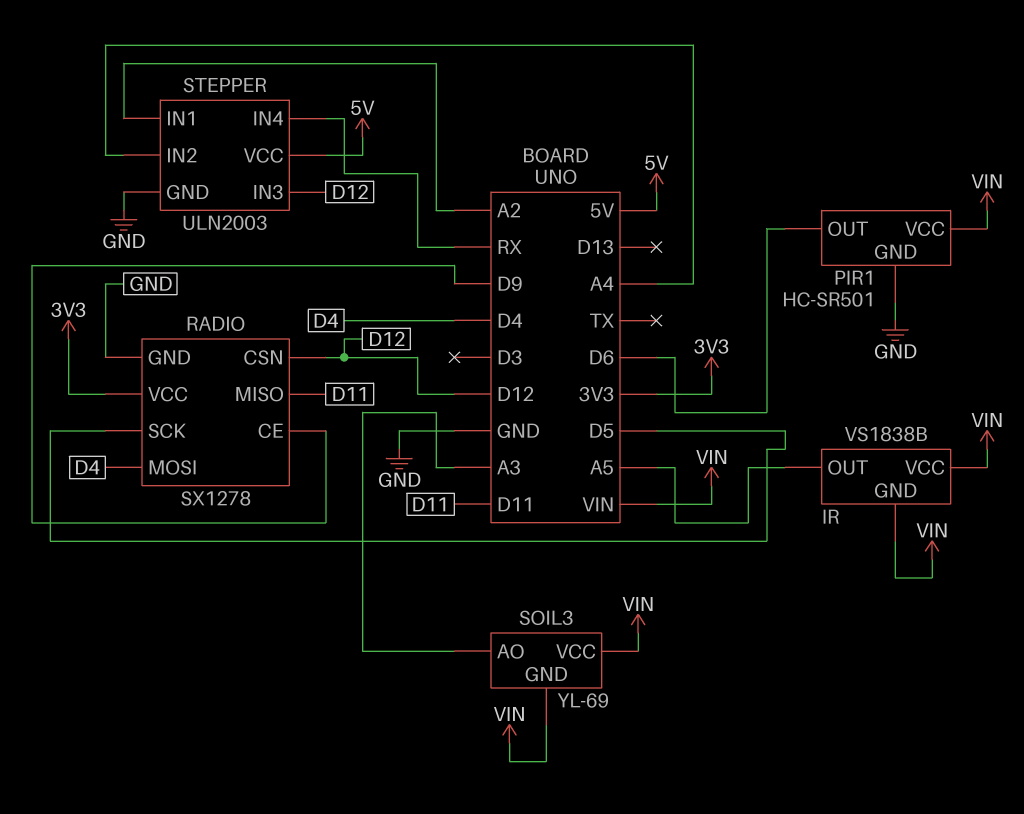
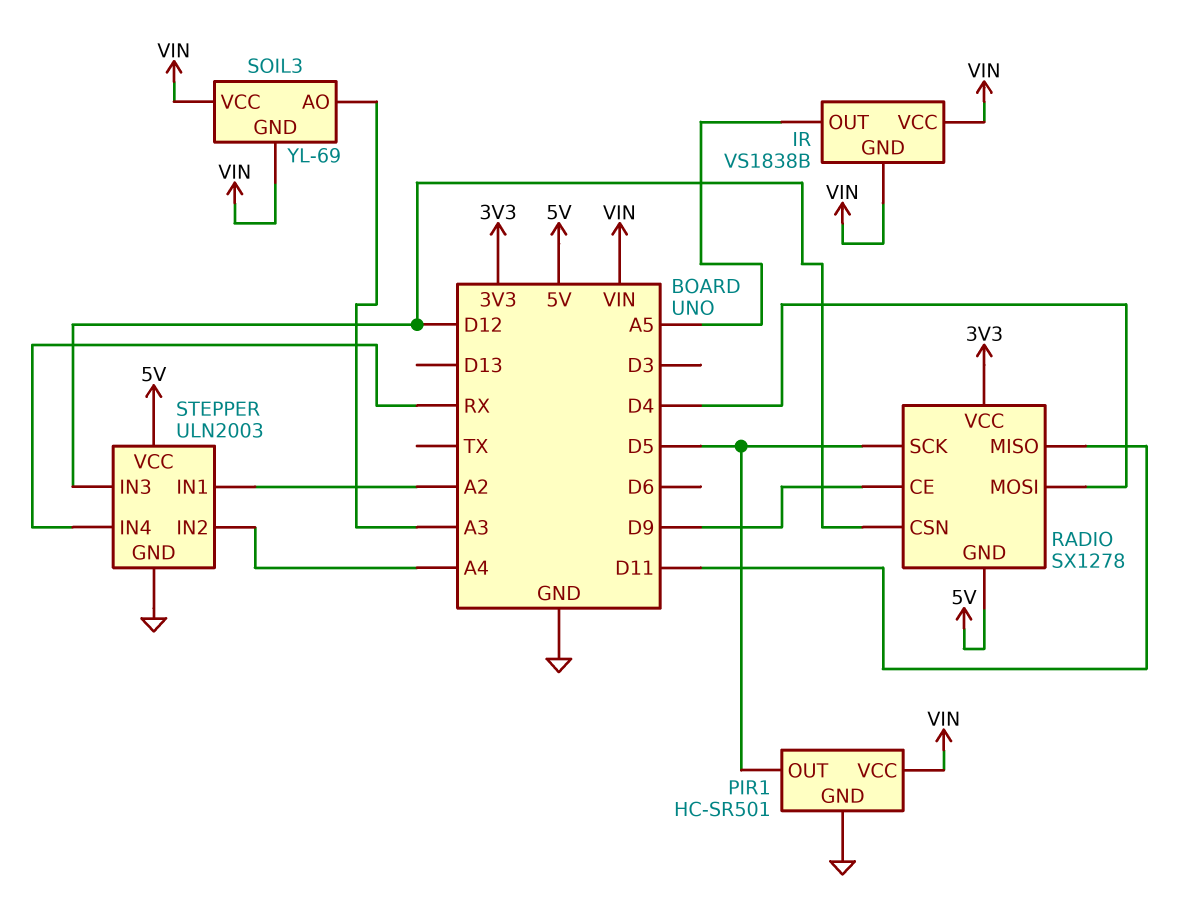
PIR1 pin OUT: D6 -> D5
RADIO pin GND: GND -> 5V

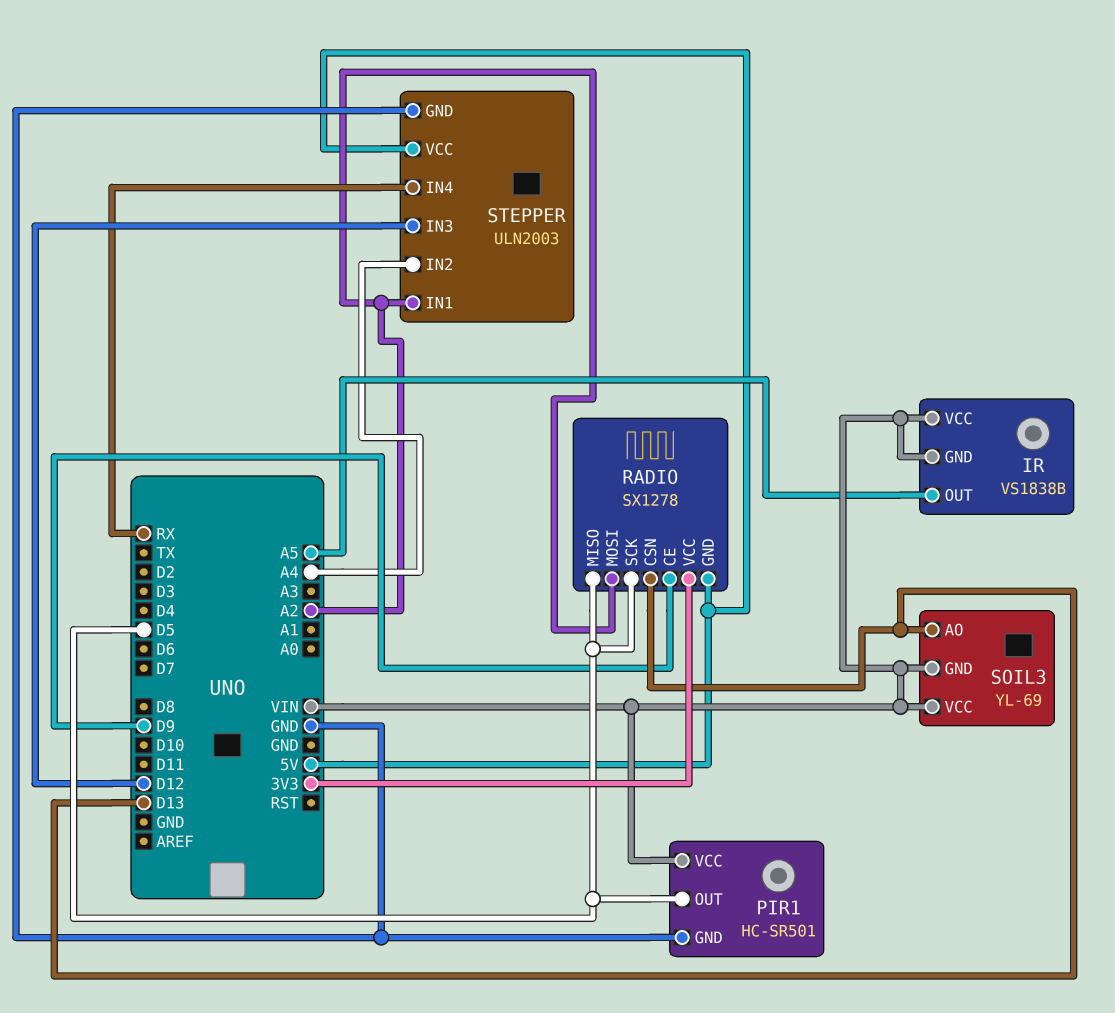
RADIO pin CSN: D12 -> D13
RADIO pin MISO: D11 -> D5
RADIO pin MOSI: D4 -> A2
SOIL3 pin AO: A3 -> D13

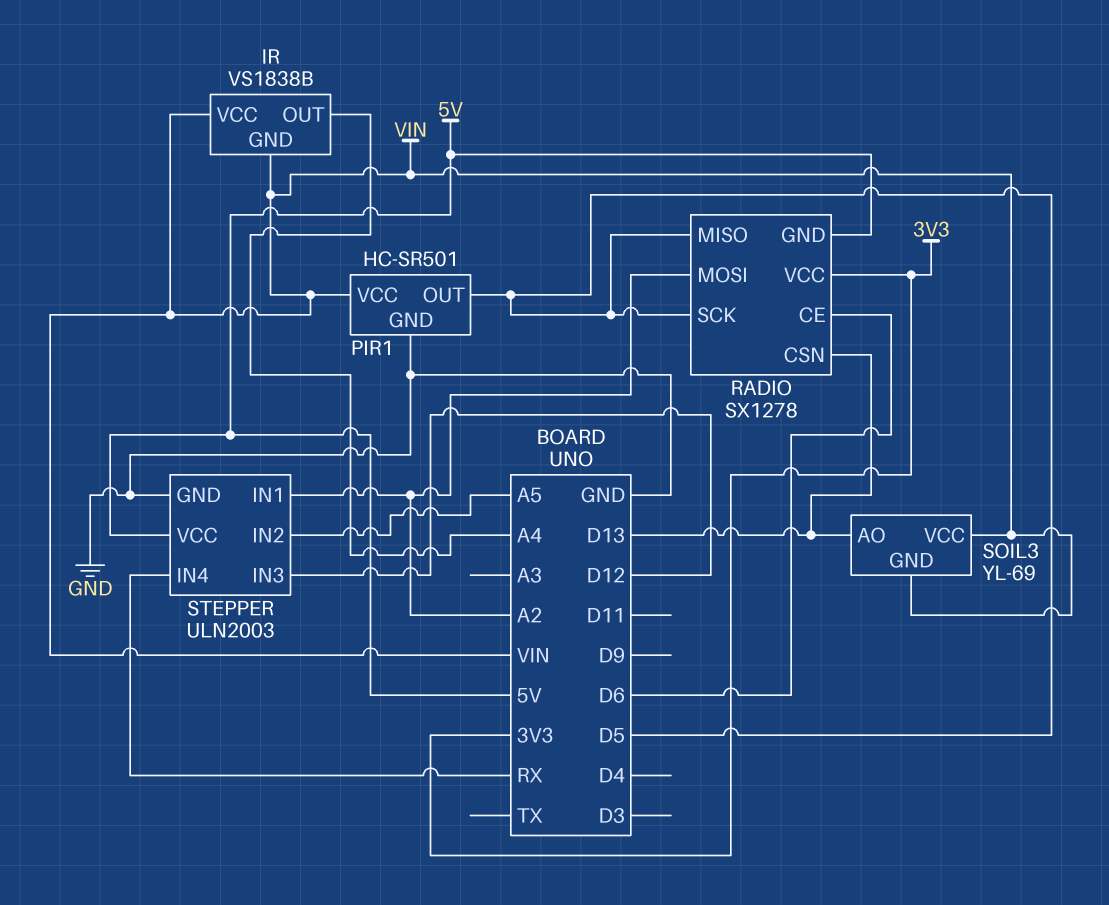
IR pin OUT: A5 -> A4
RADIO pin CE: D9 -> D6
STEPPER pin IN2: A4 -> A5

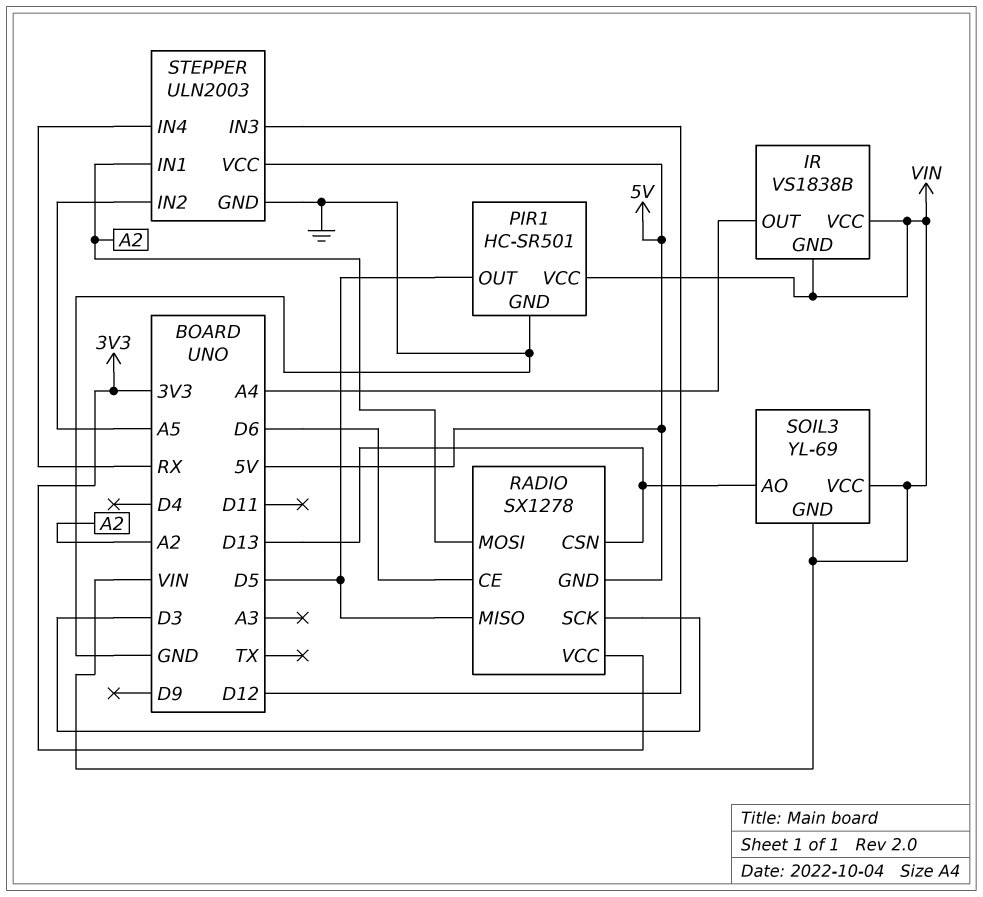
RADIO pin SCK: D5 -> D3

